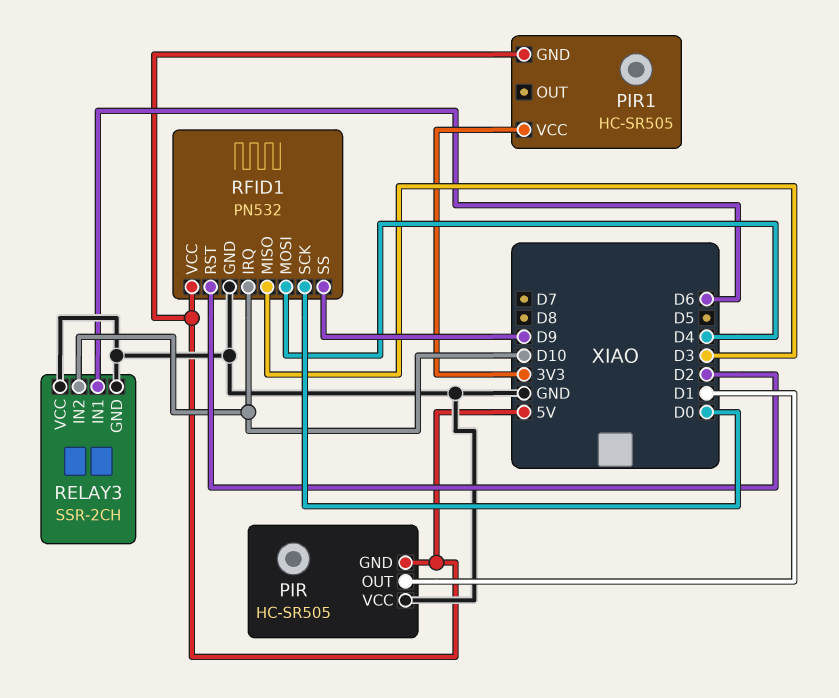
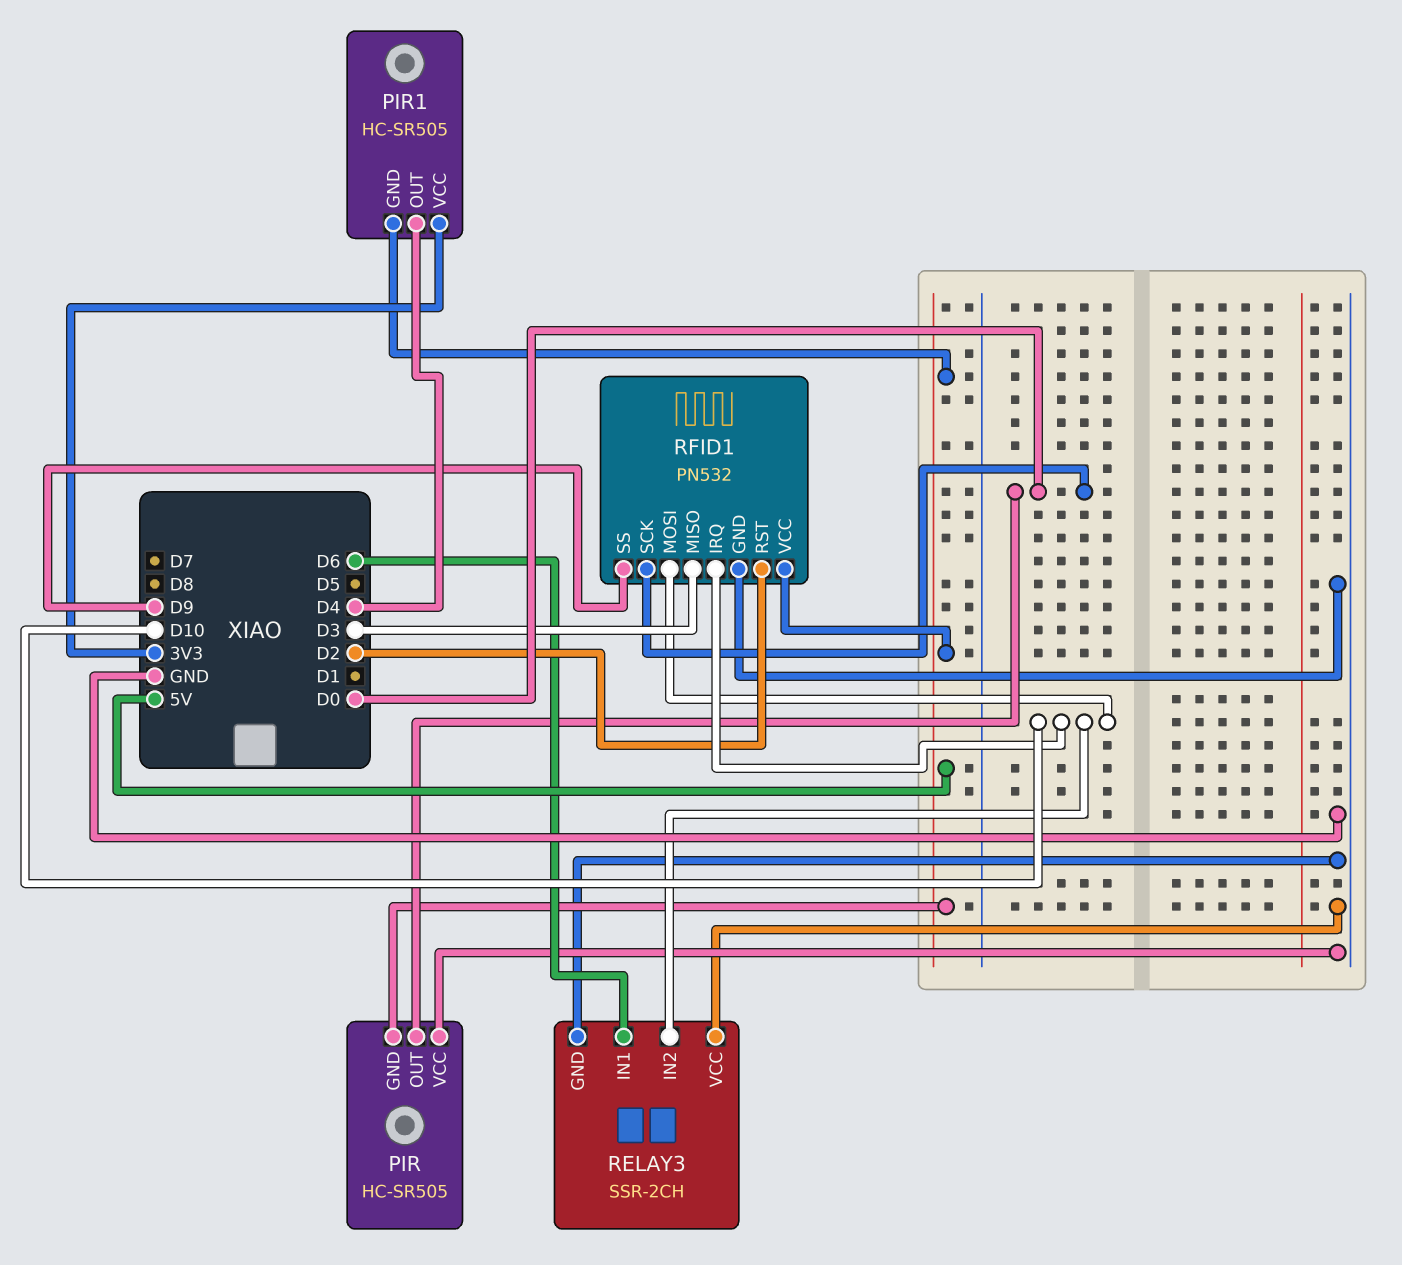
PIR pin OUT: D1 -> D0
PIR1 pin OUT: none -> D4
RFID1 pin MOSI: D4 -> D10

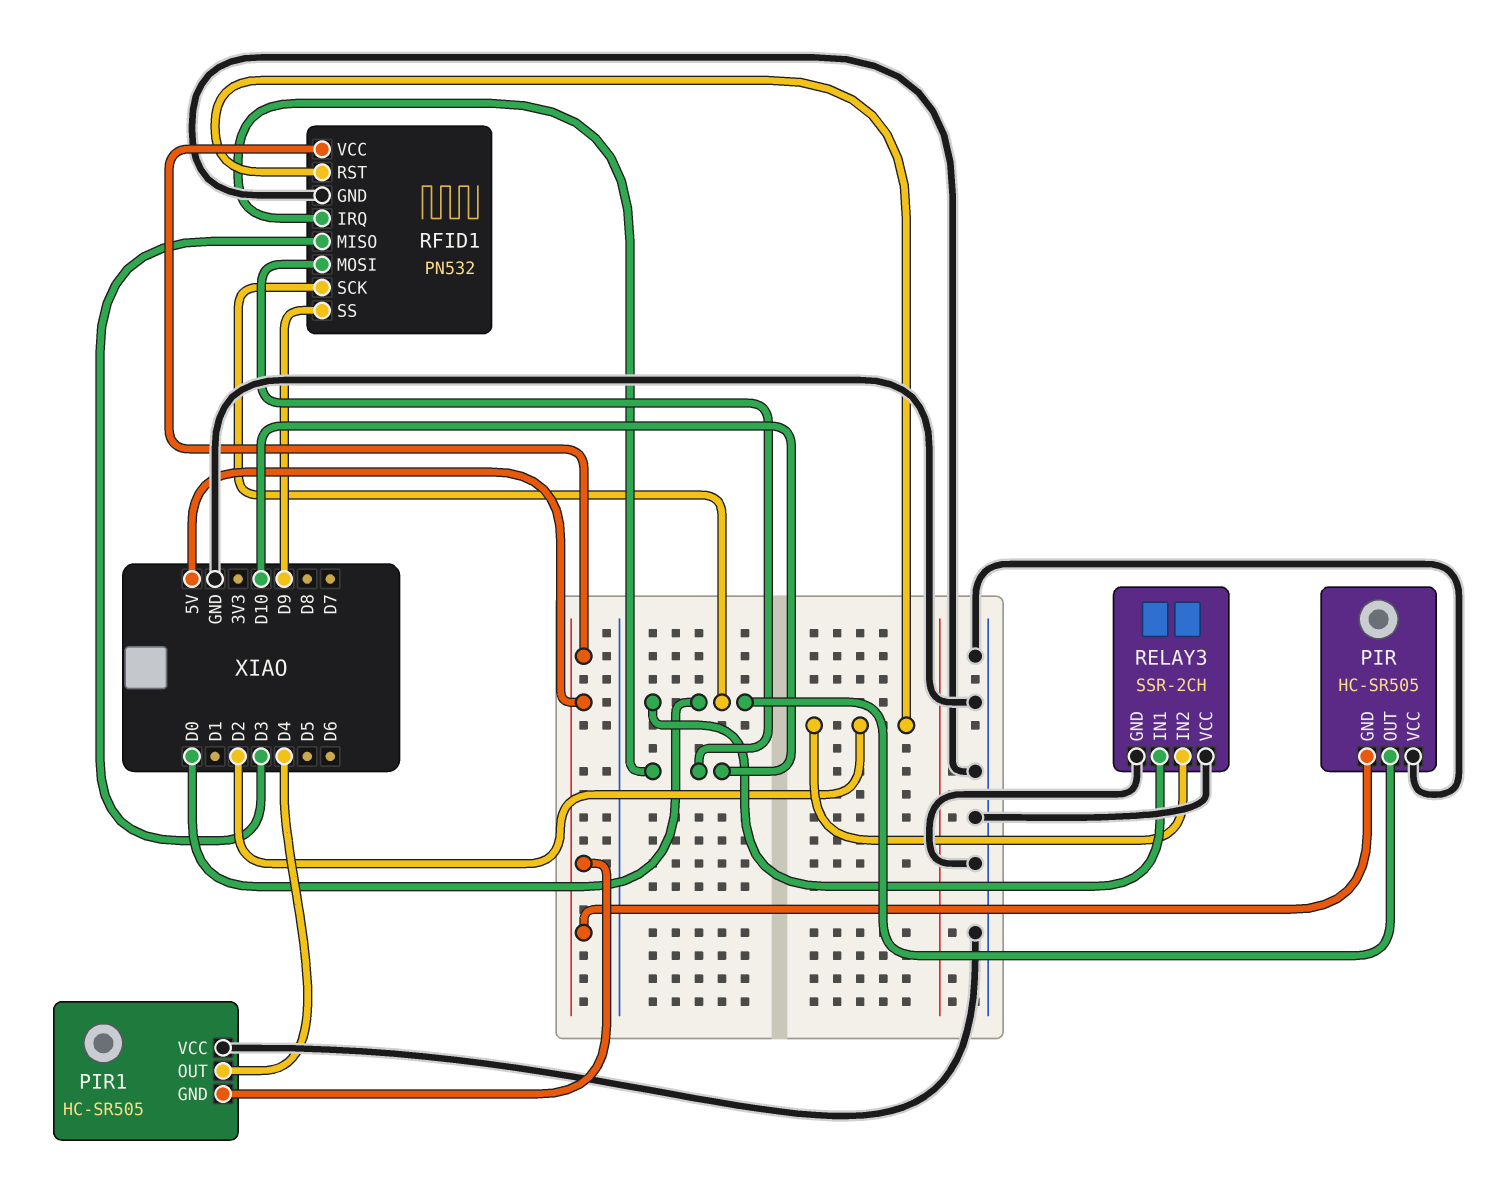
PIR1 pin VCC: 3V3 -> GND
RELAY3 pin IN1: D6 -> D0
RELAY3 pin IN2: D10 -> D2

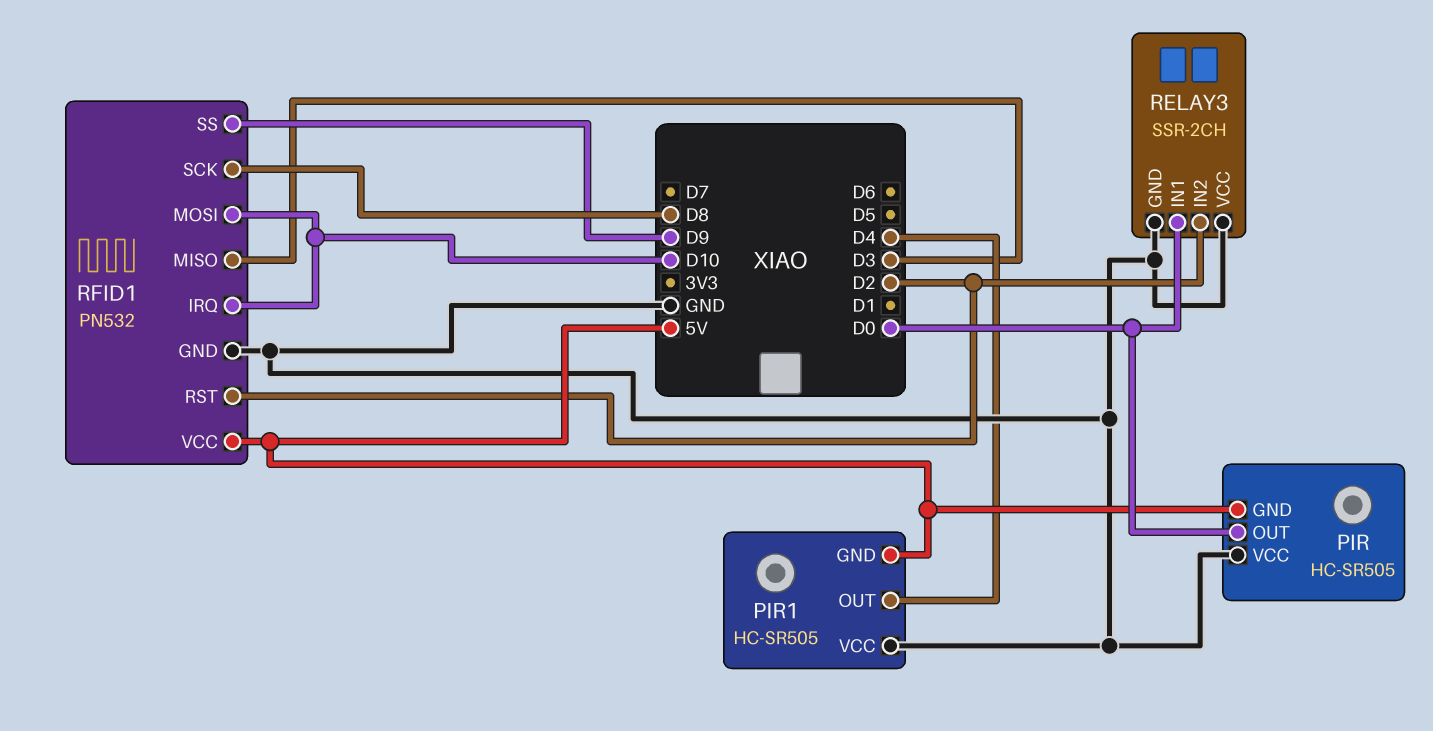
RFID1 pin SCK: D0 -> D8

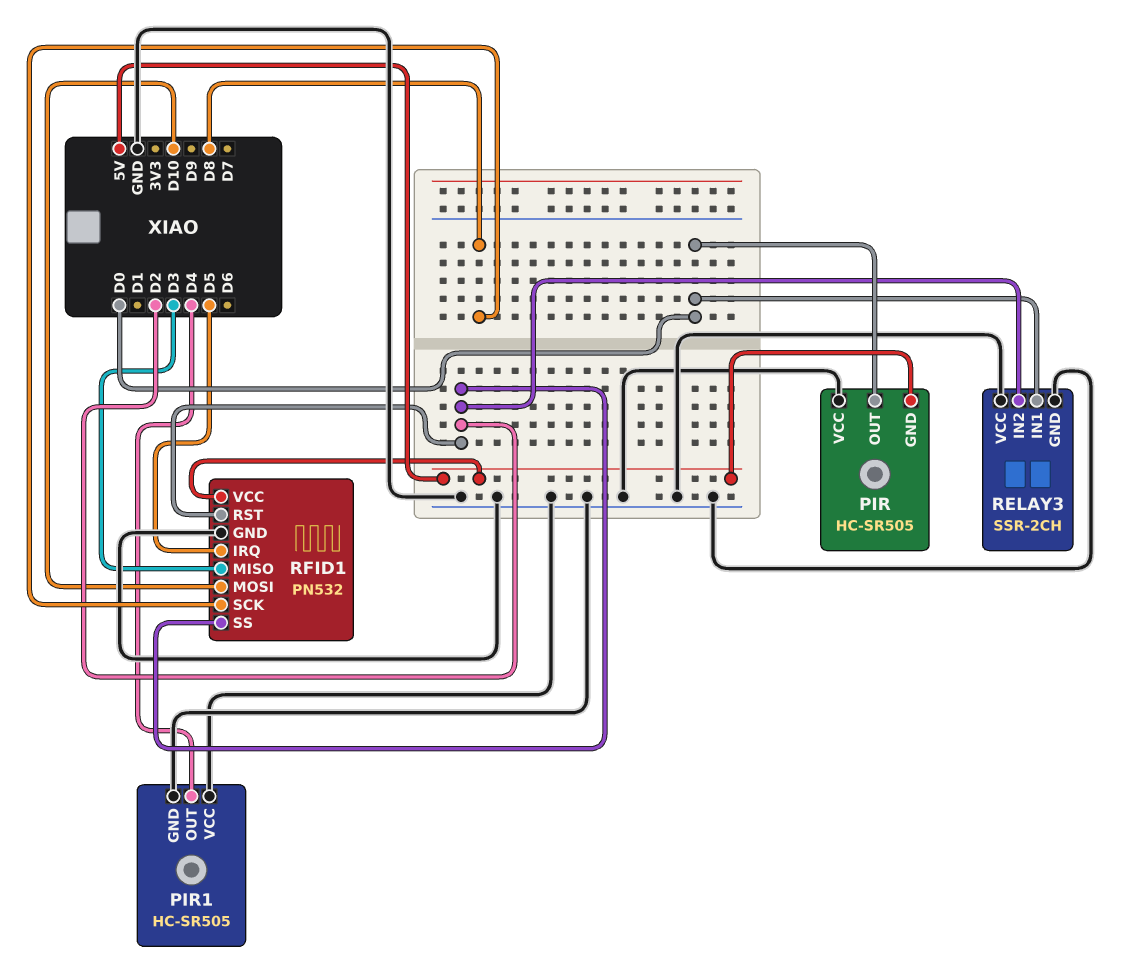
PIR1 pin GND: 5V -> GND
RFID1 pin IRQ: D10 -> D5
RFID1 pin SS: D9 -> D2

